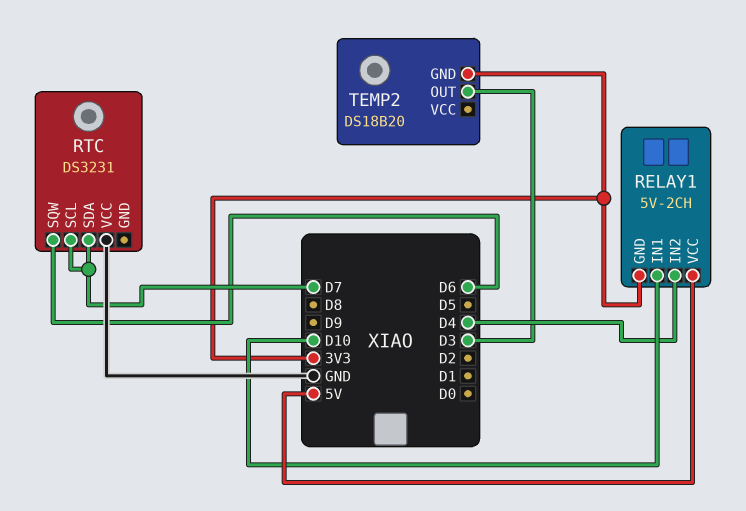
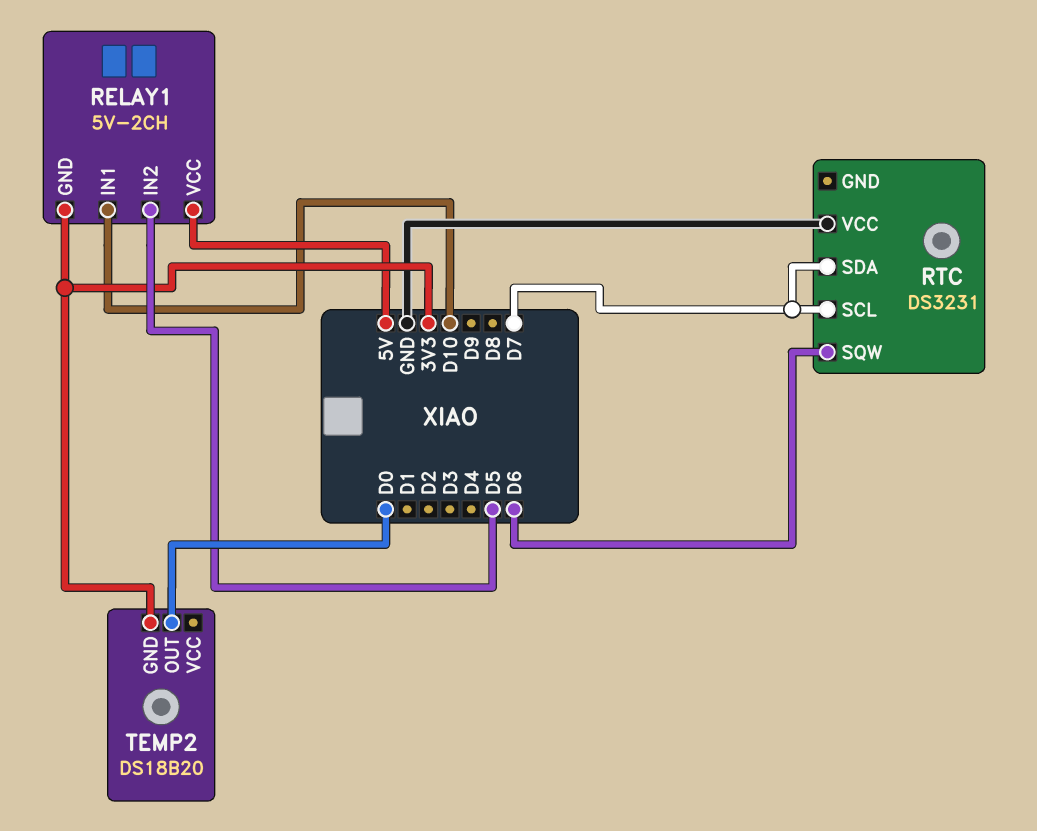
RELAY1 pin IN2: D4 -> D5
TEMP2 pin OUT: D3 -> D0

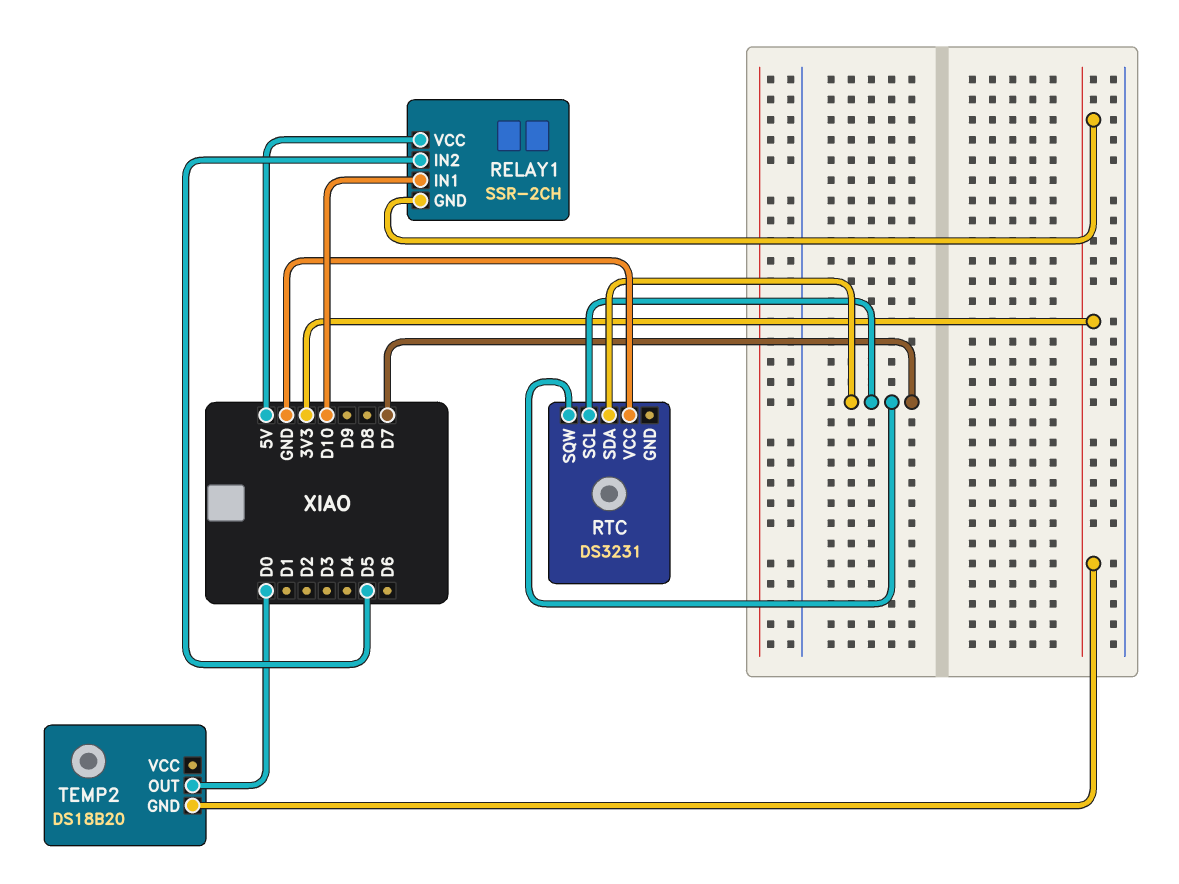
RELAY1: 5V-2CH -> SSR-2CH
RTC pin SQW: D6 -> D7

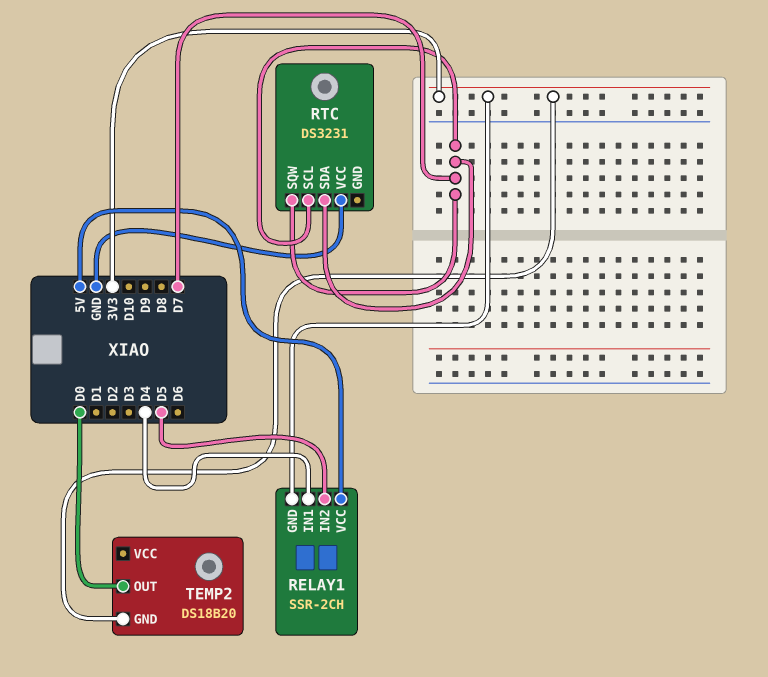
RELAY1 pin IN1: D10 -> D4

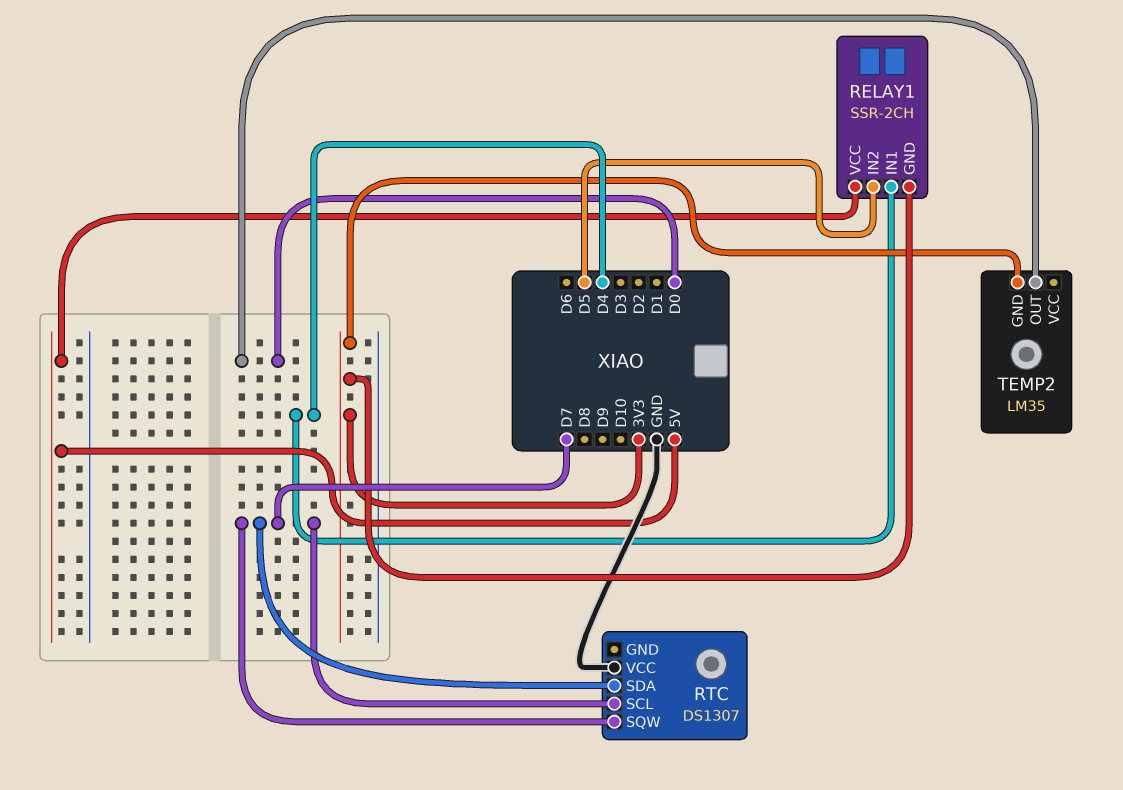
RTC: DS3231 -> DS1307
TEMP2: DS18B20 -> LM35

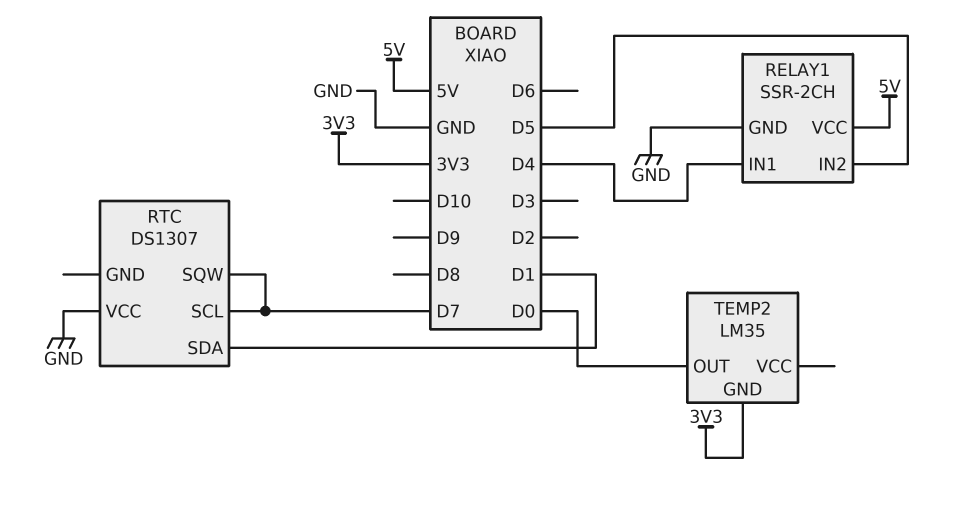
RELAY1 pin GND: 3V3 -> GND
RTC pin SDA: D7 -> D1

